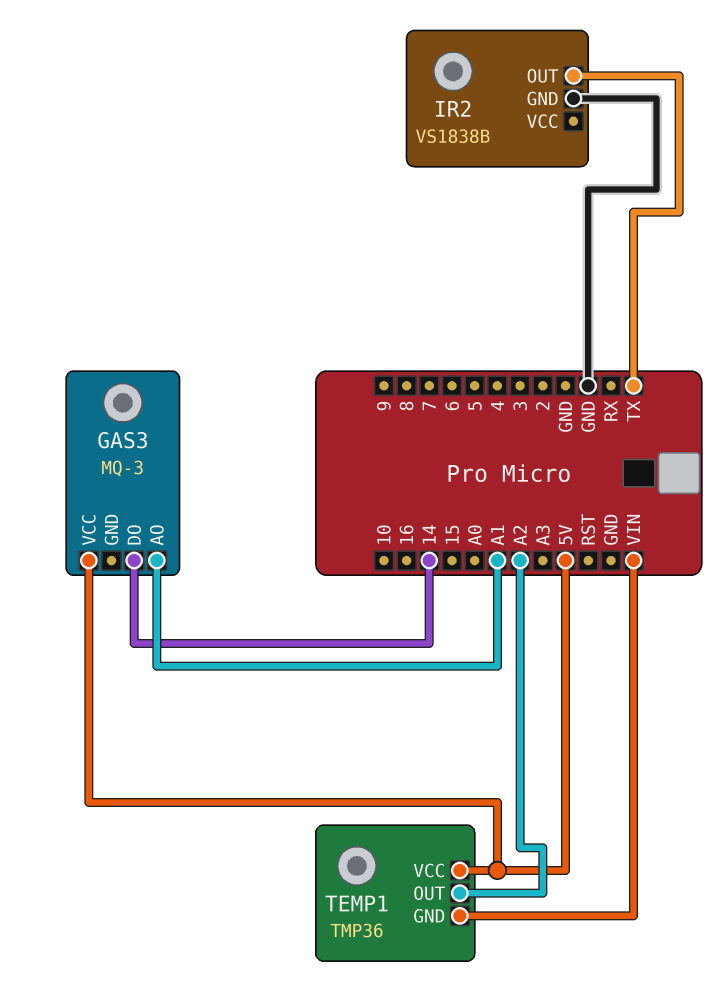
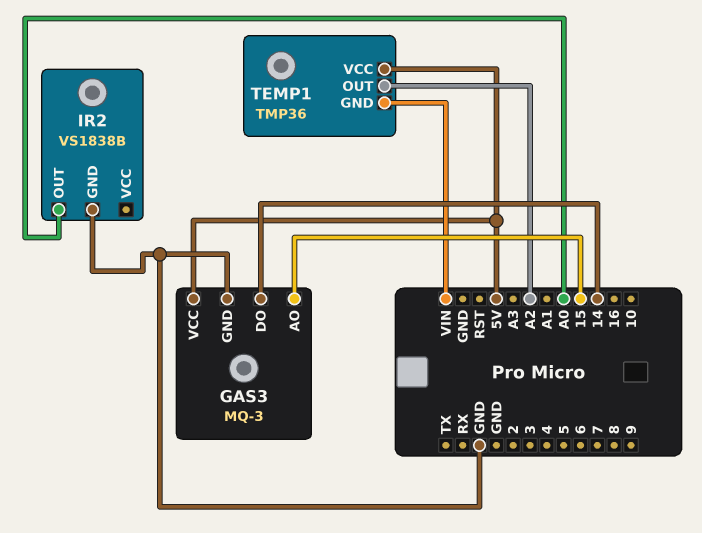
GAS3 pin AO: A1 -> 15
GAS3 pin GND: none -> GND
IR2 pin OUT: TX -> A0

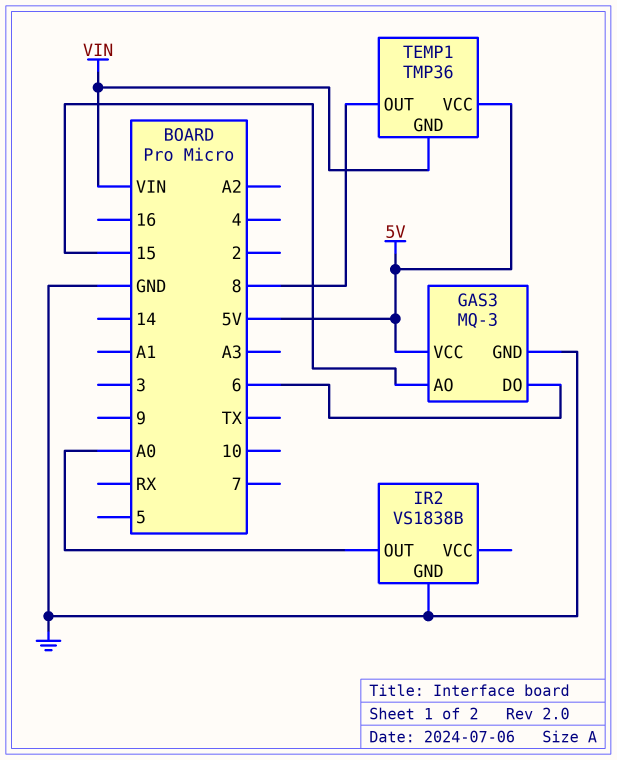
GAS3 pin DO: 14 -> 6
TEMP1 pin OUT: A2 -> 8

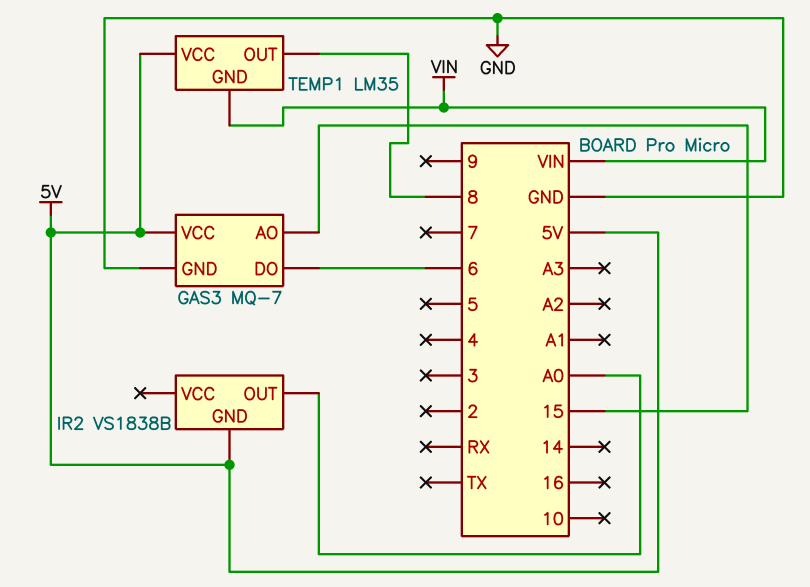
GAS3: MQ-3 -> MQ-7
IR2 pin GND: GND -> 5V
TEMP1: TMP36 -> LM35

